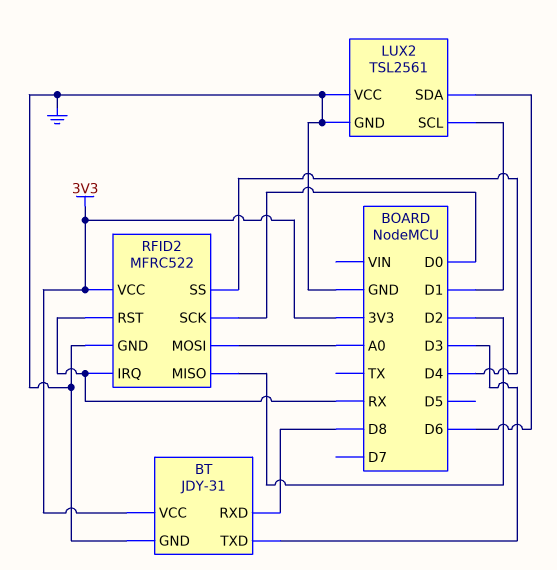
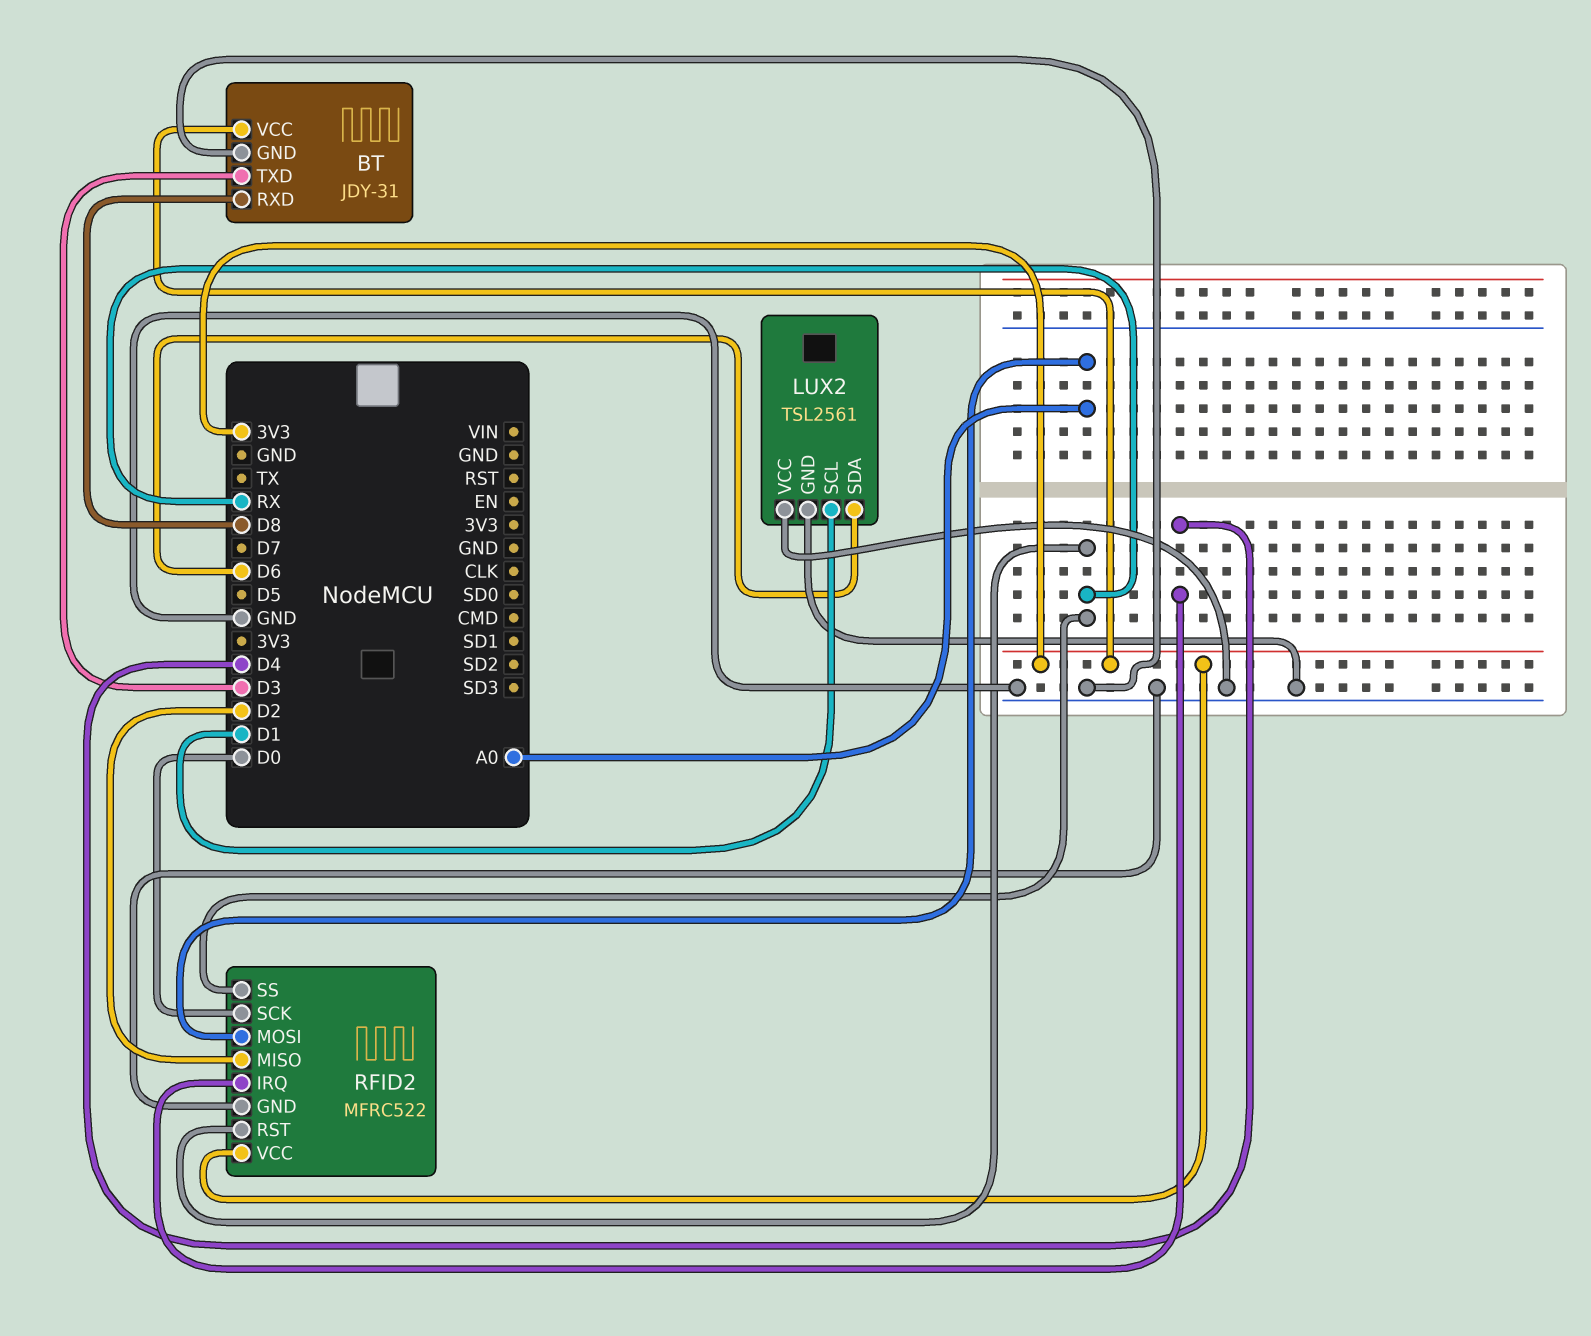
RFID2 pin IRQ: RX -> D4
RFID2 pin SS: D4 -> RX

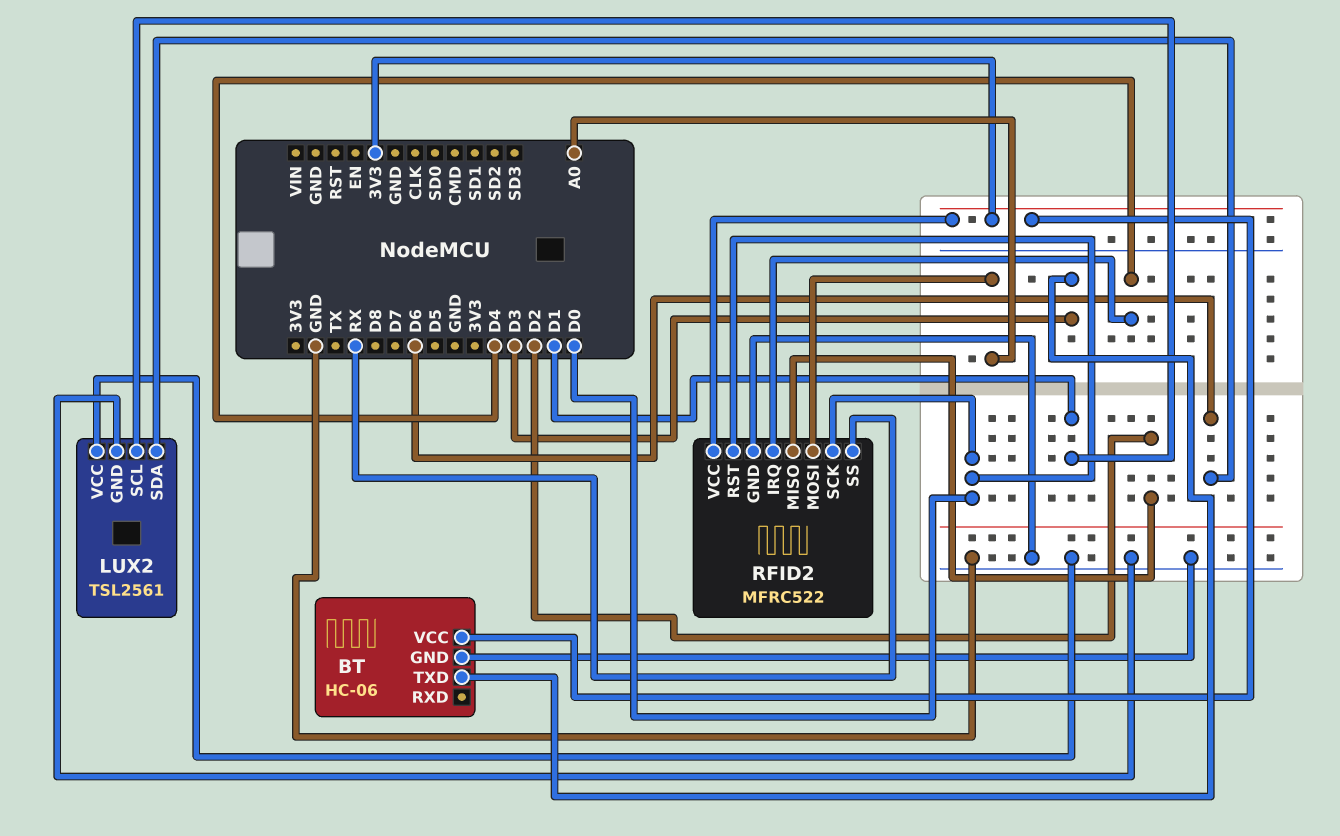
BT: JDY-31 -> HC-06
BT pin RXD: D8 -> none
RFID2 pin RST: RX -> D0

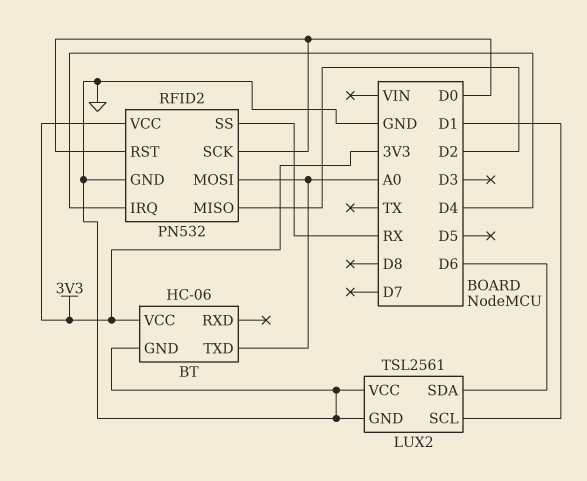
BT pin TXD: D3 -> A0
RFID2: MFRC522 -> PN532

